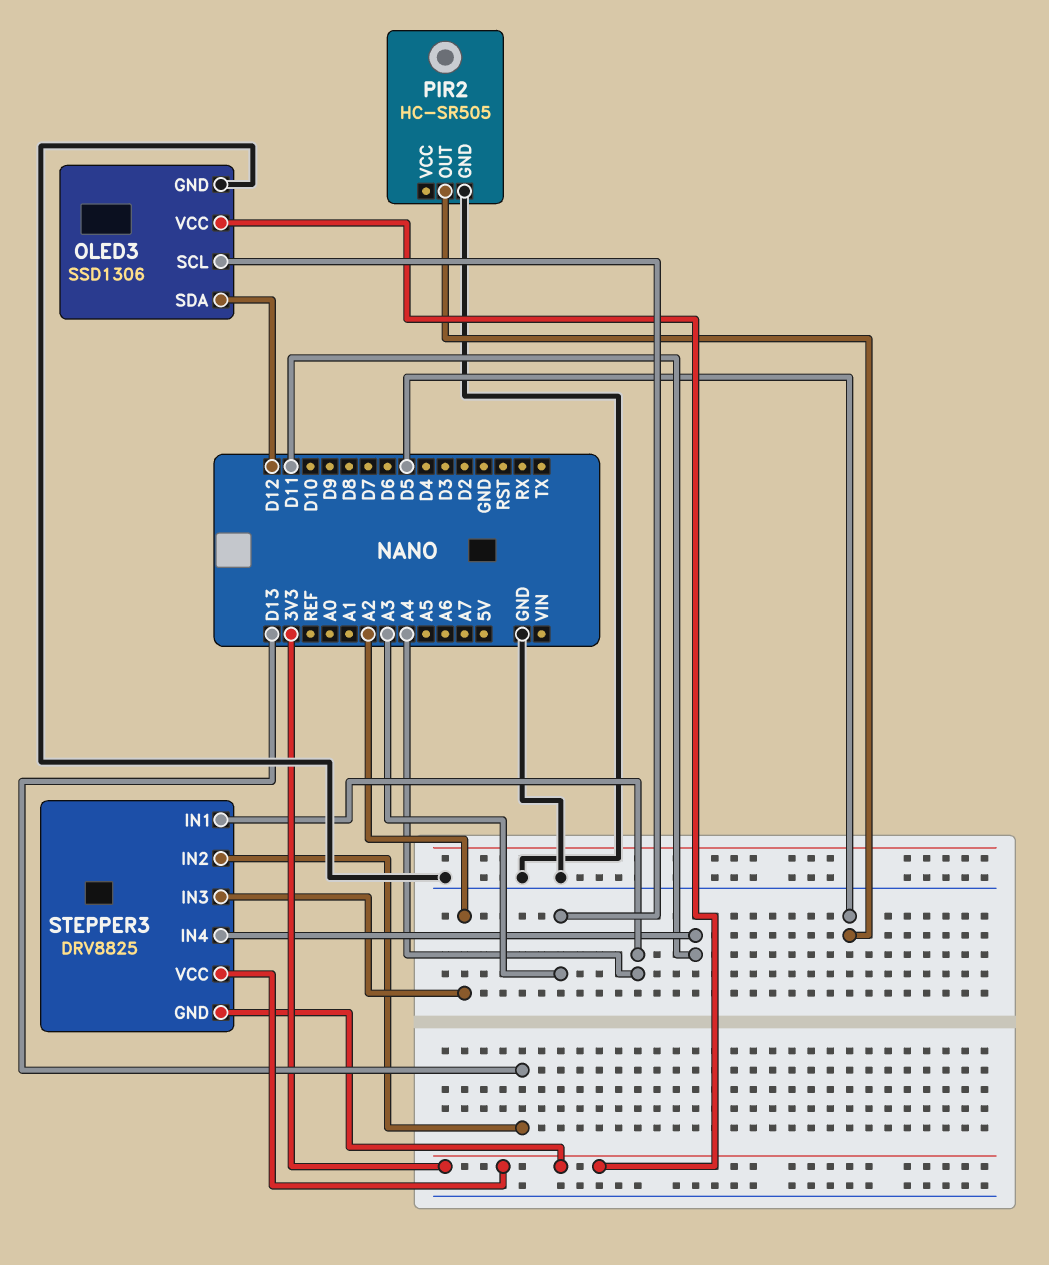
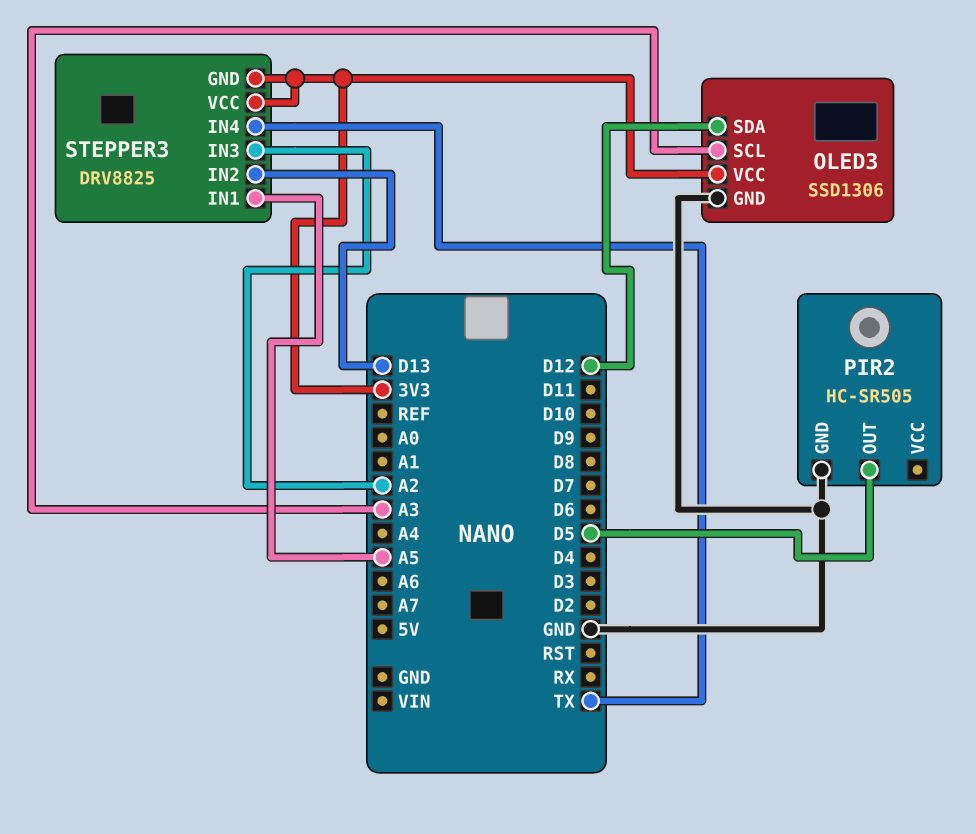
STEPPER3 pin IN1: A4 -> A5
STEPPER3 pin IN4: D11 -> TX

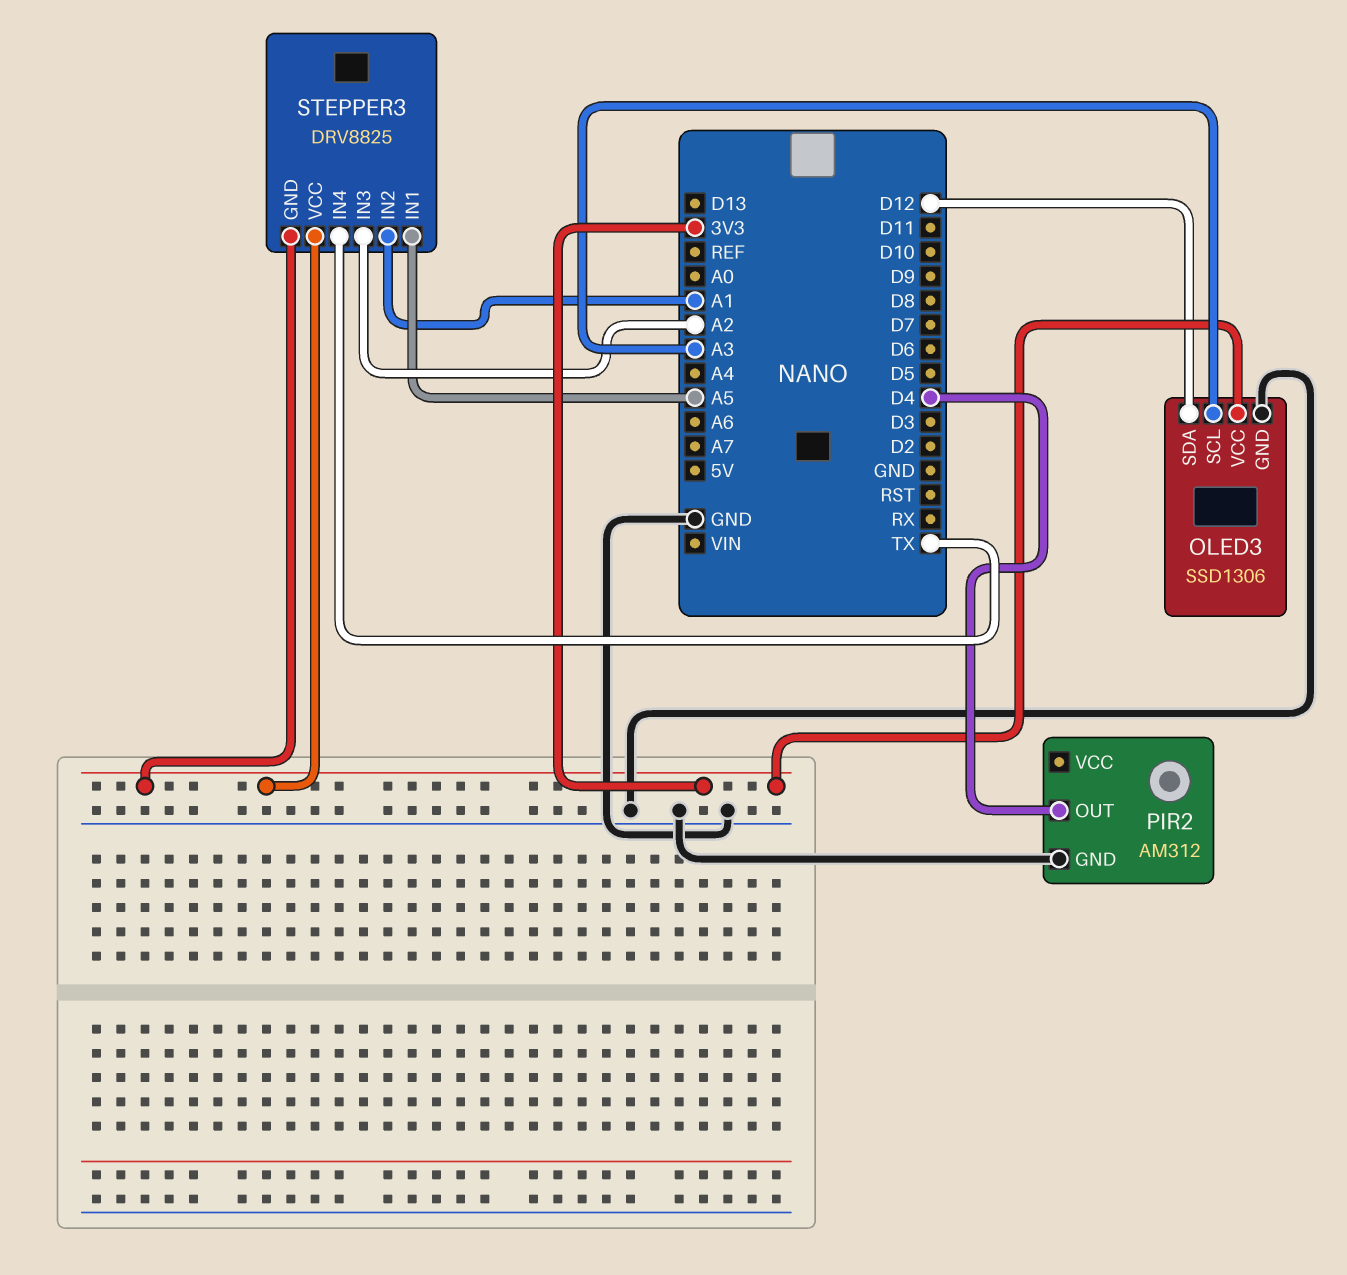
PIR2: HC-SR505 -> AM312
PIR2 pin OUT: D5 -> D4
STEPPER3 pin IN2: D13 -> A1

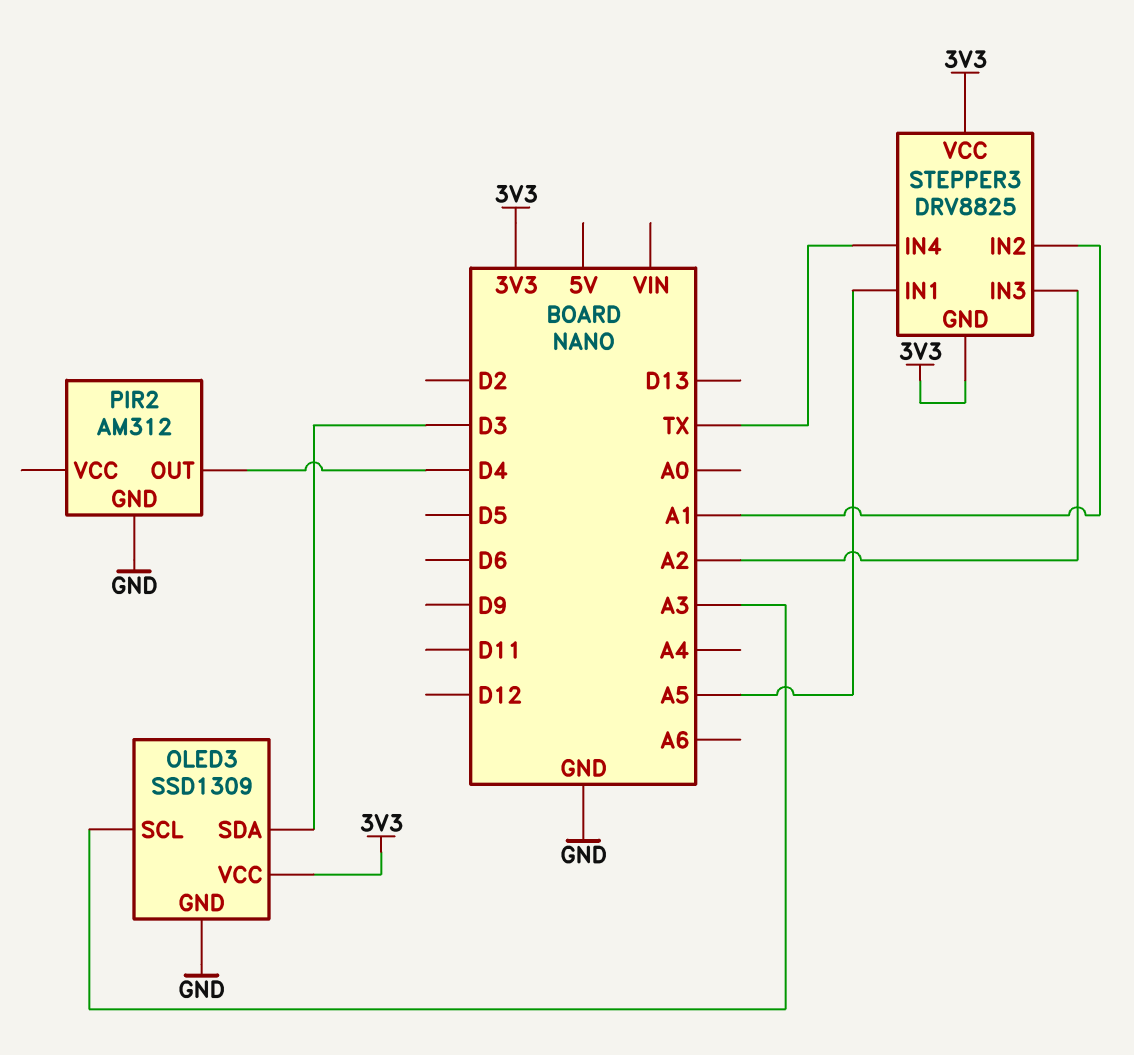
OLED3: SSD1306 -> SSD1309
OLED3 pin SDA: D12 -> D3

